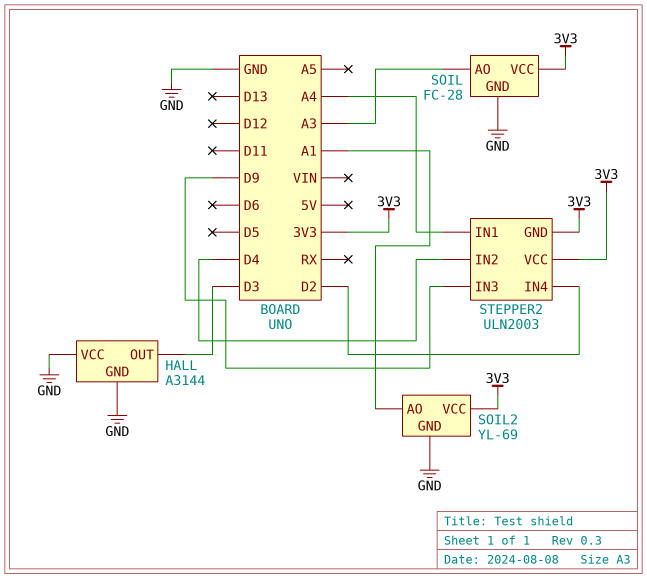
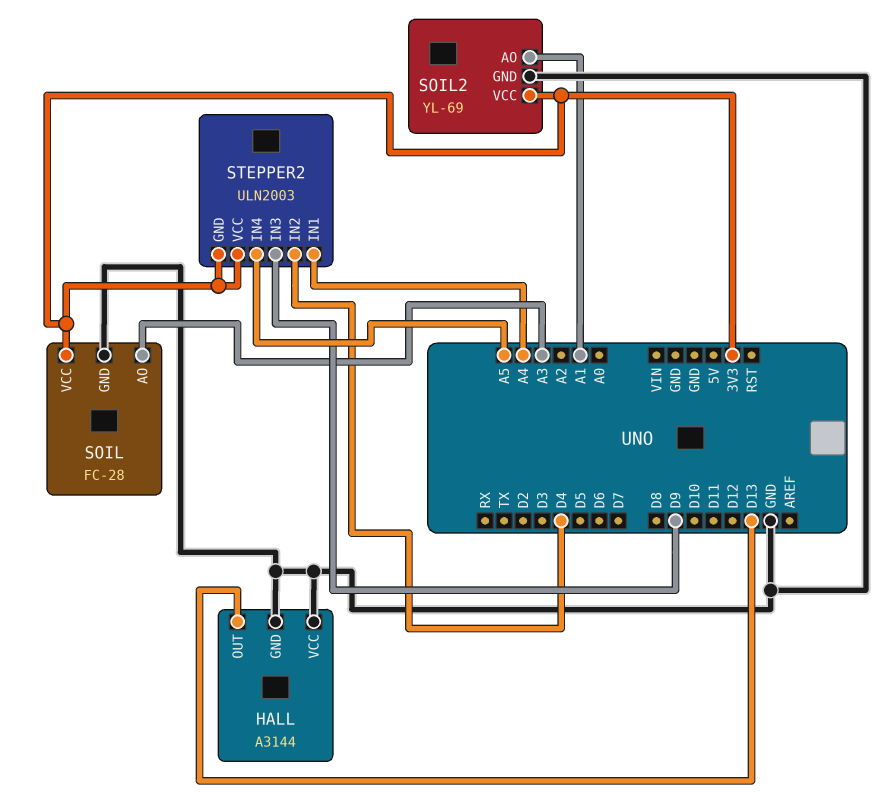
HALL pin OUT: D3 -> D13
STEPPER2 pin IN4: D2 -> A5

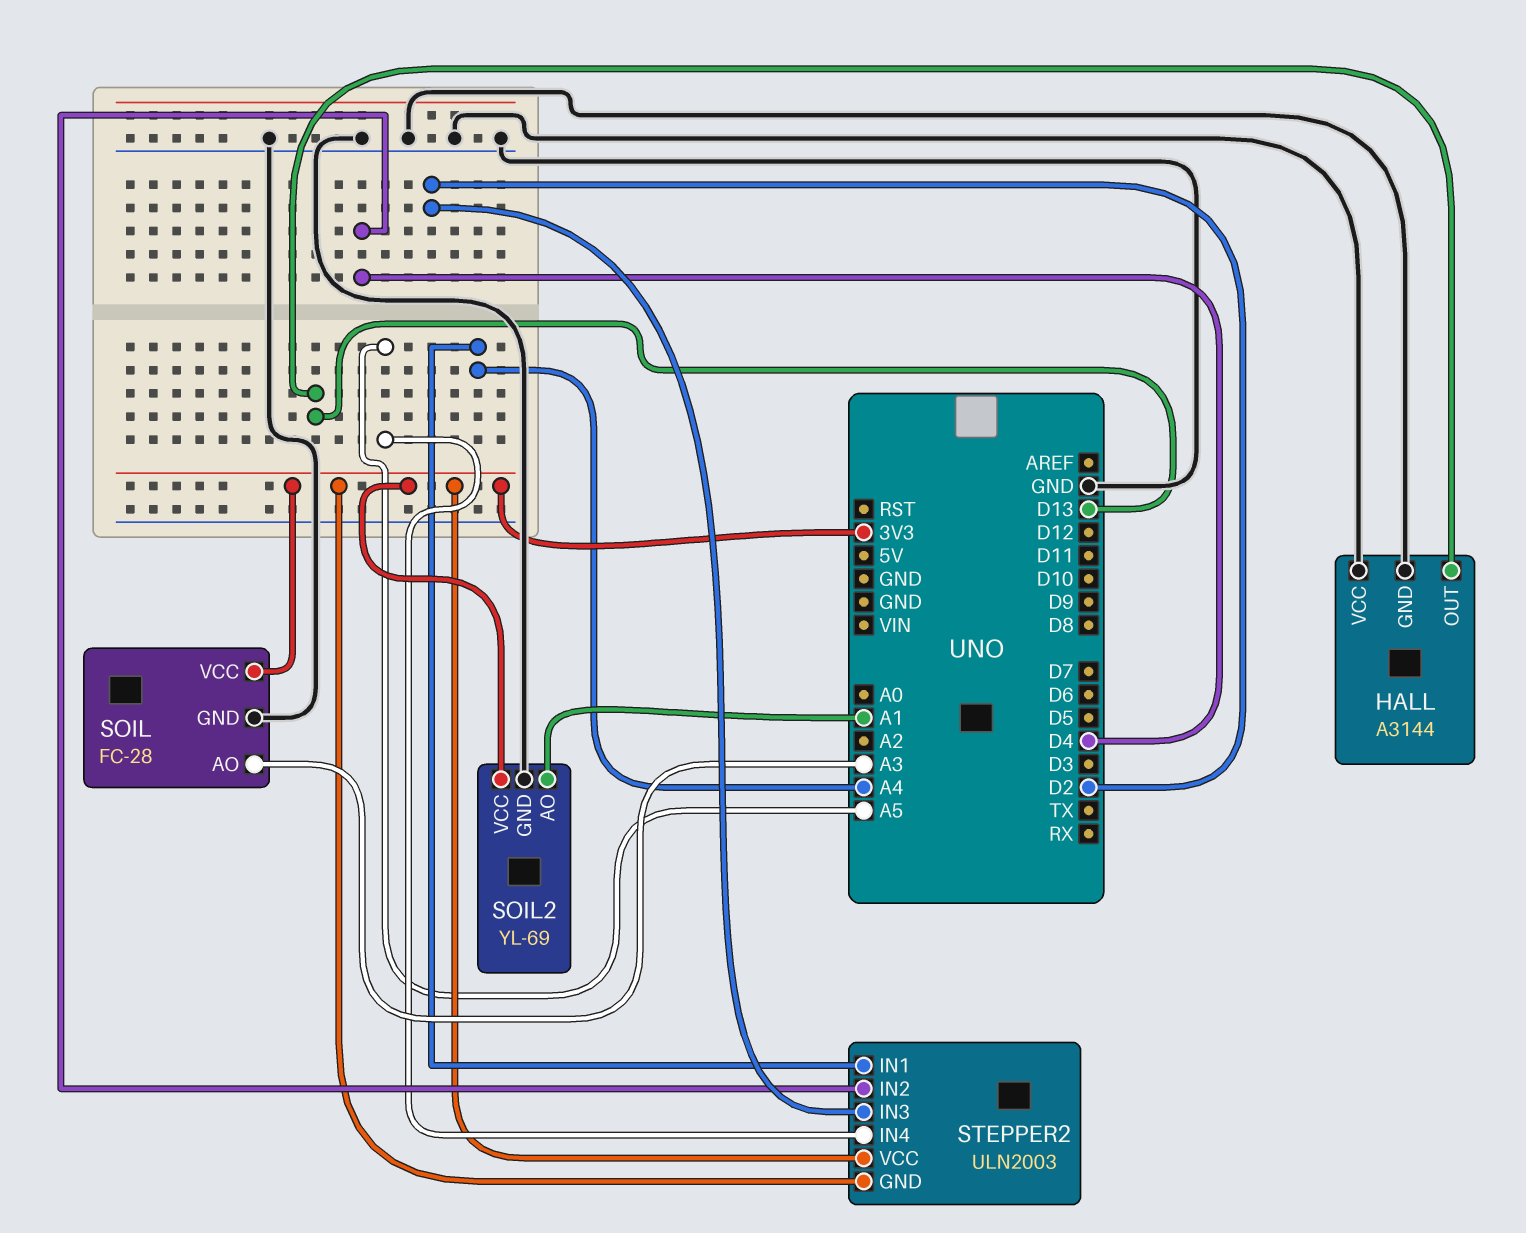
STEPPER2 pin IN3: D9 -> D2

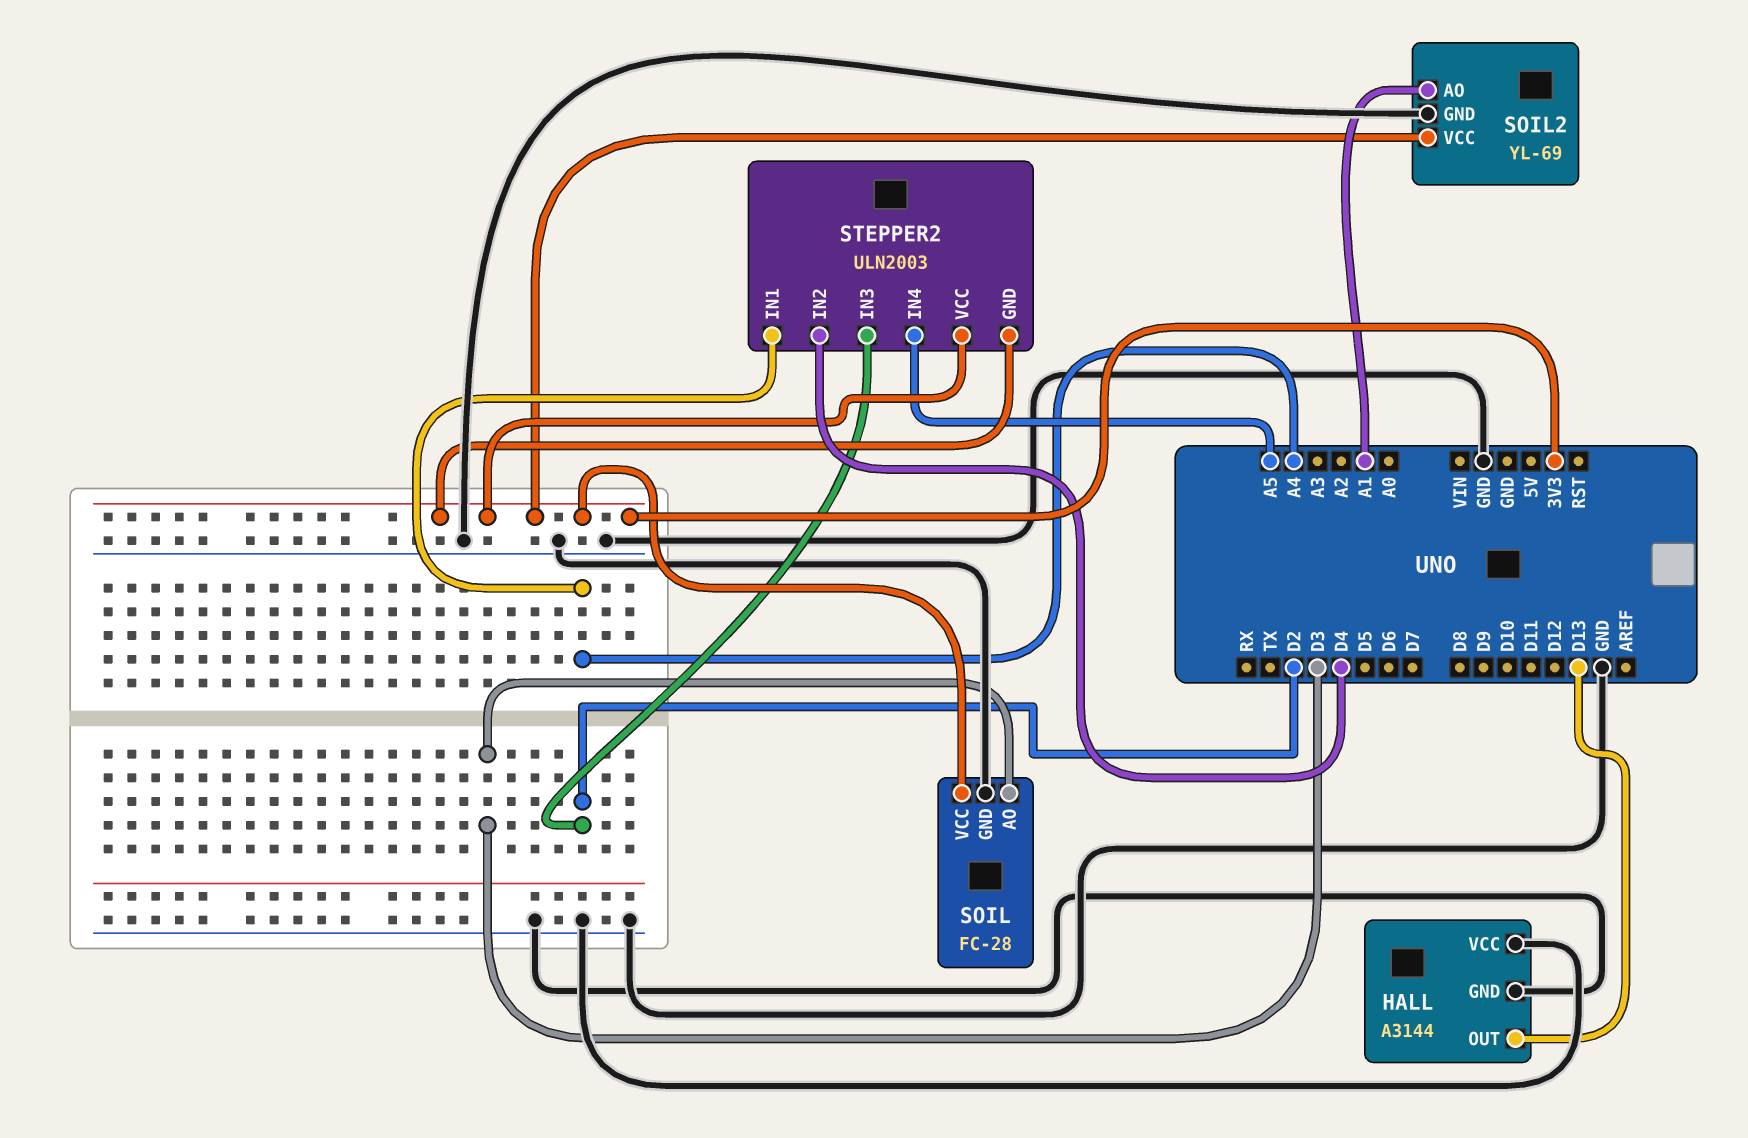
SOIL pin AO: A3 -> D3

